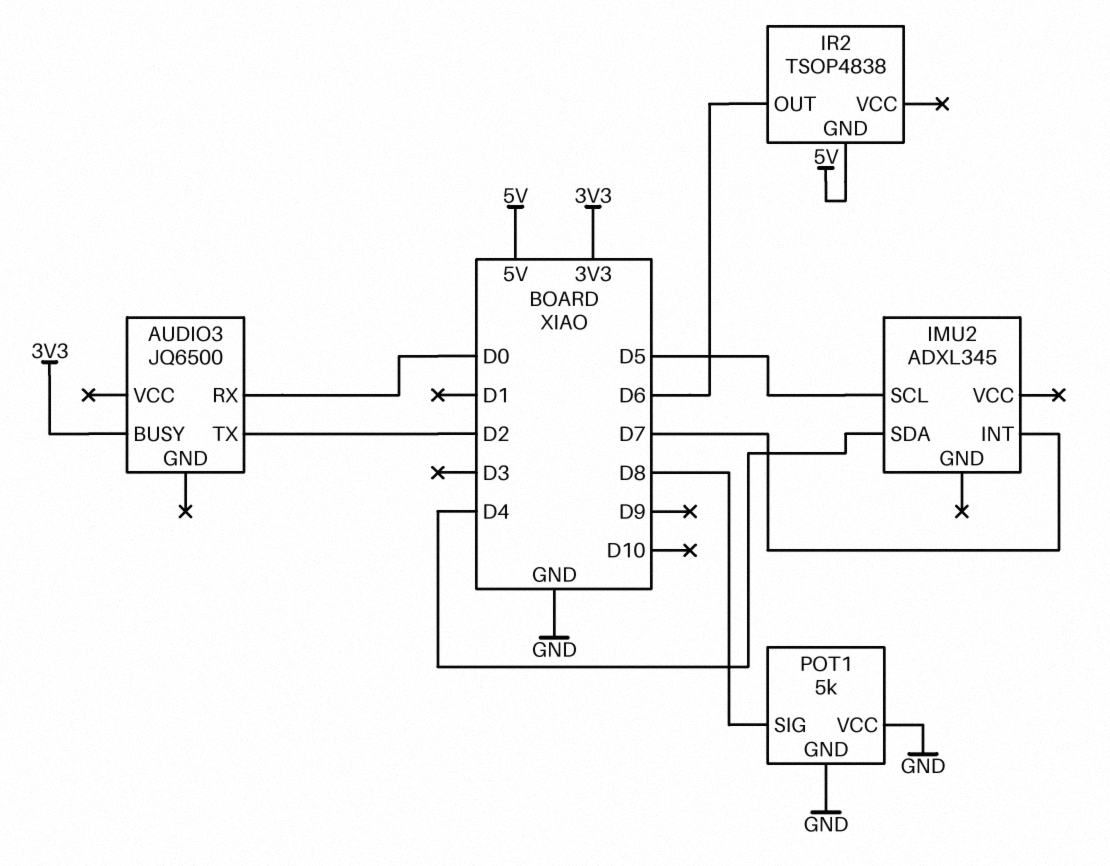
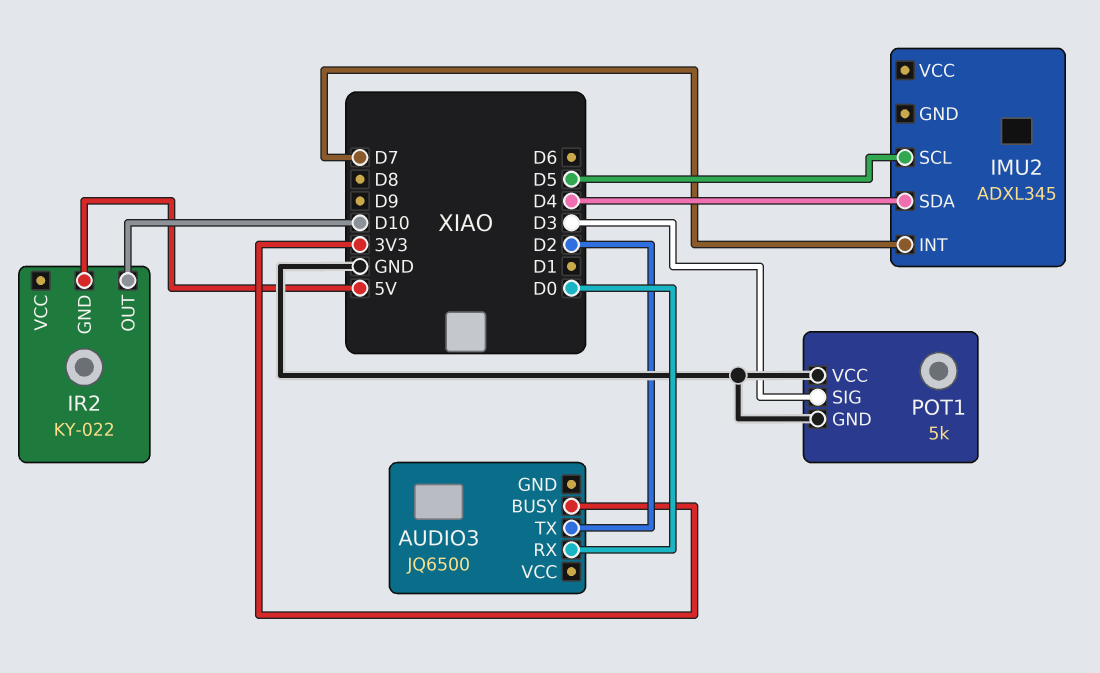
IR2: TSOP4838 -> KY-022
IR2 pin OUT: D6 -> D10
POT1 pin SIG: D8 -> D3

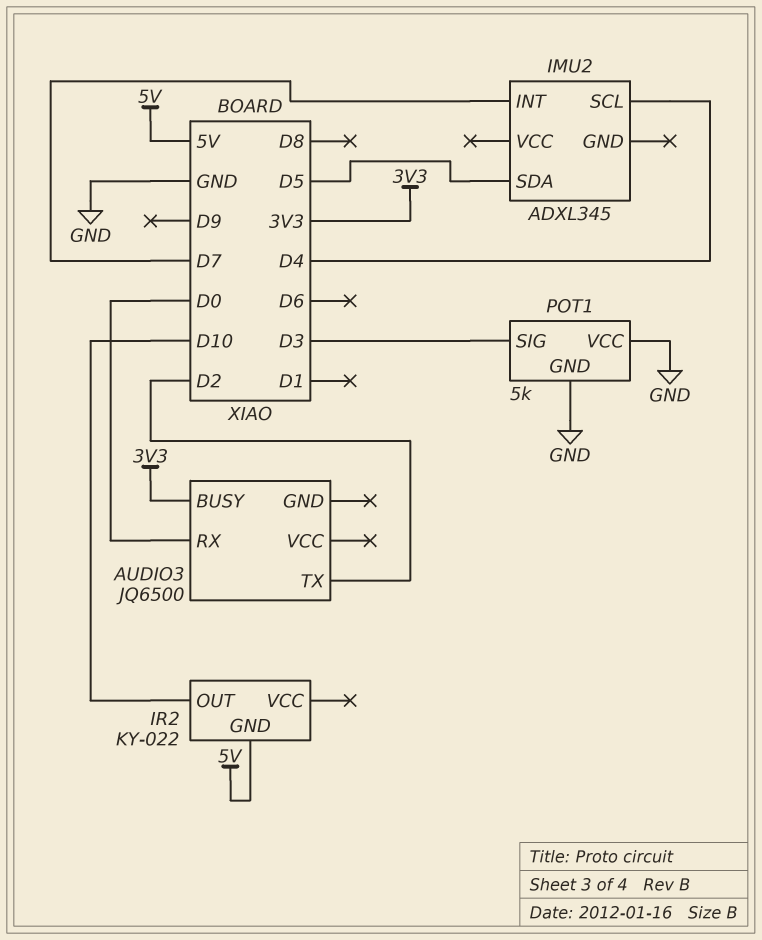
IMU2 pin SCL: D5 -> D4
IMU2 pin SDA: D4 -> D5

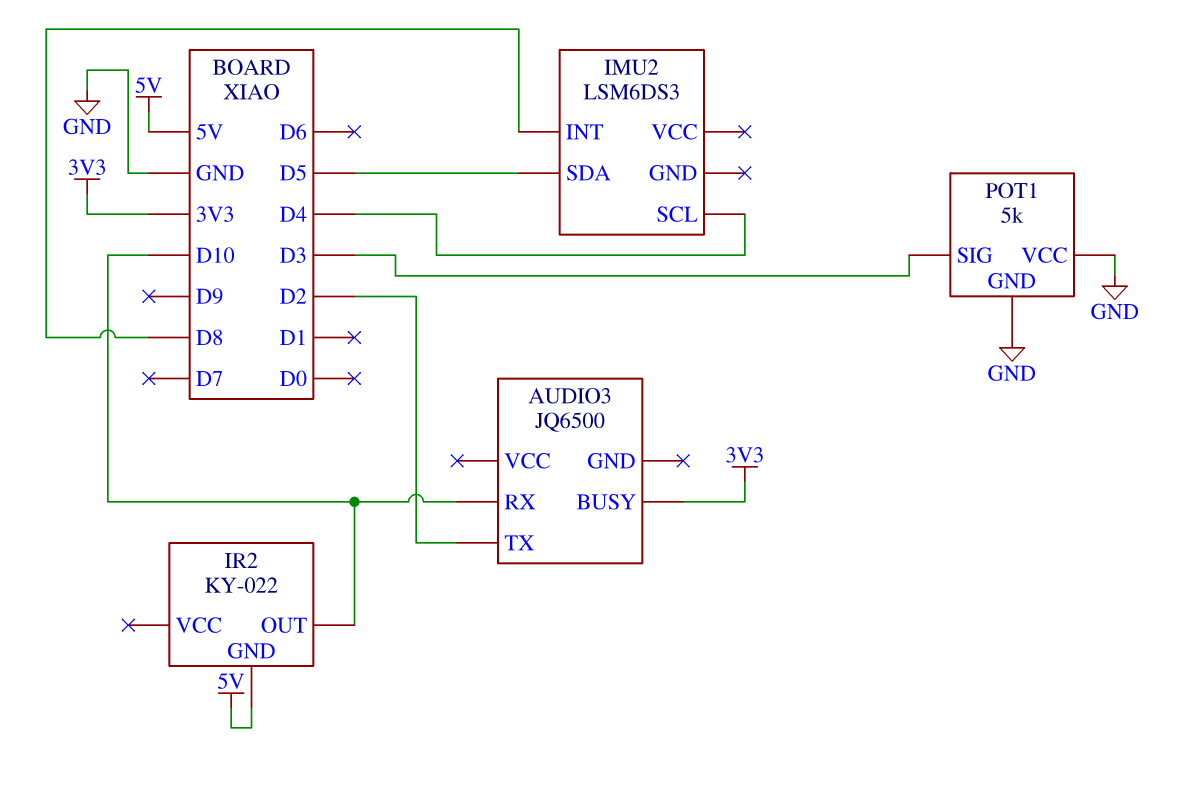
AUDIO3 pin RX: D0 -> D10
IMU2: ADXL345 -> LSM6DS3
IMU2 pin INT: D7 -> D8

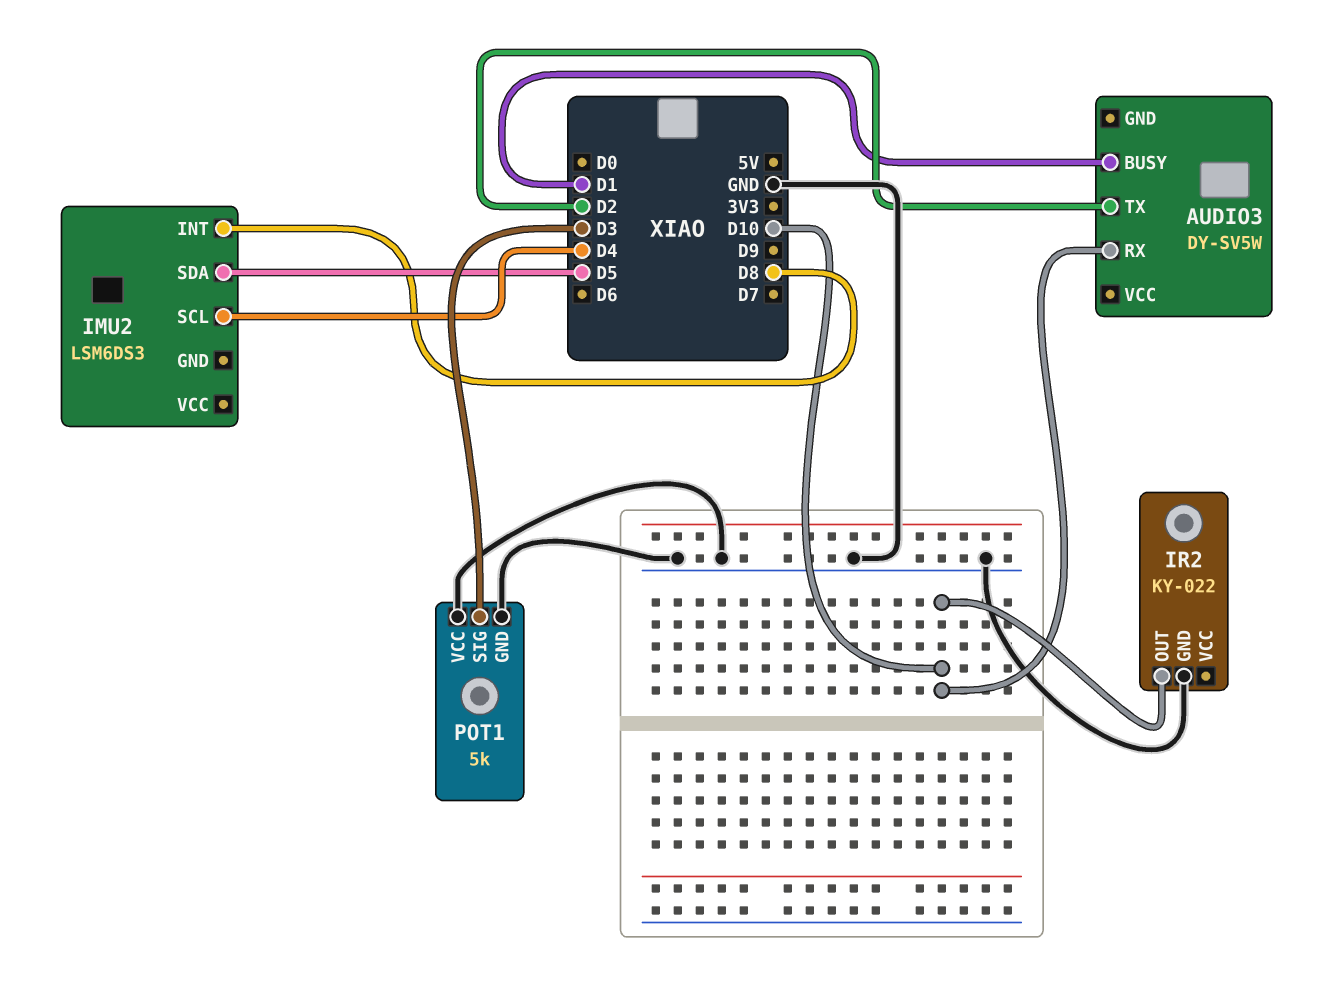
AUDIO3: JQ6500 -> DY-SV5W
AUDIO3 pin BUSY: 3V3 -> D1
IR2 pin GND: 5V -> GND

